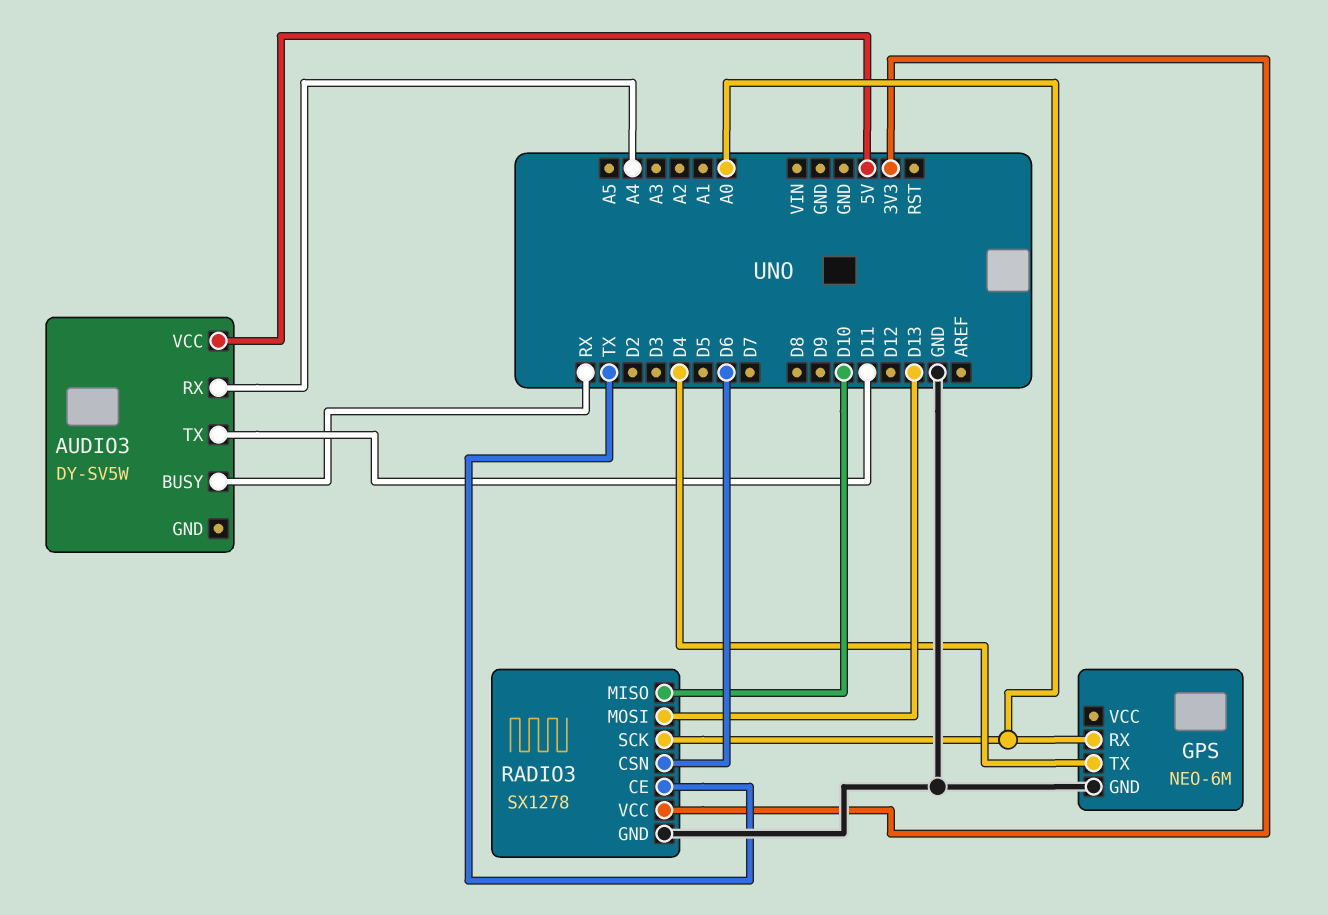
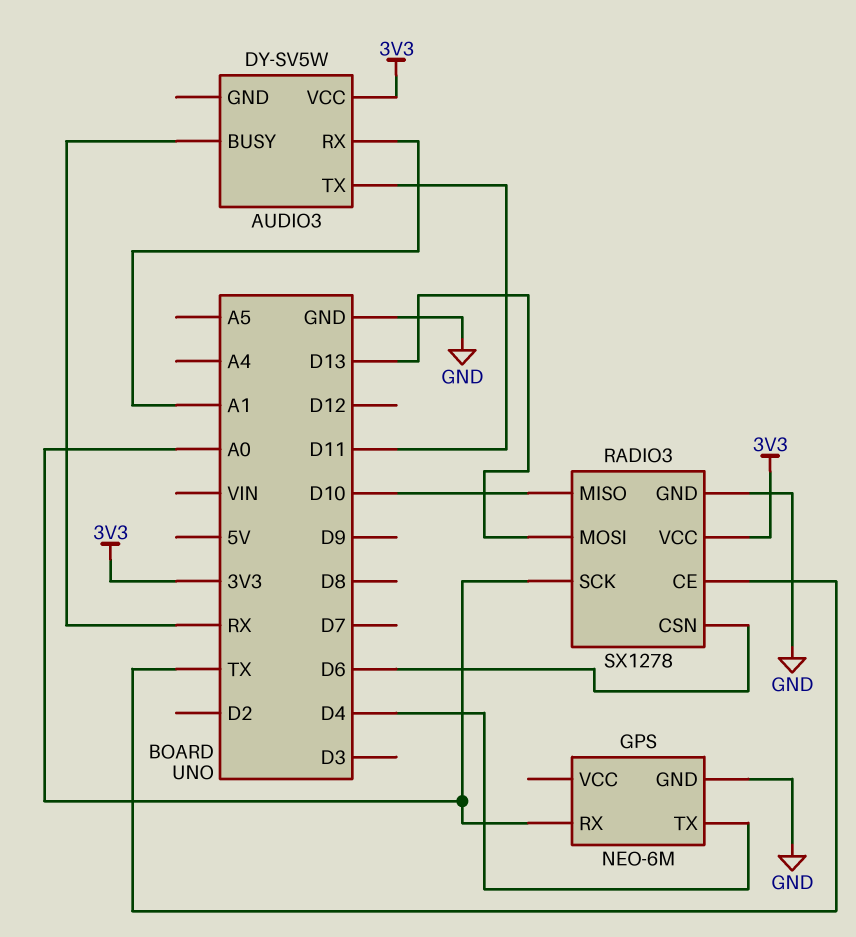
AUDIO3 pin RX: A4 -> A1
AUDIO3 pin VCC: 5V -> 3V3

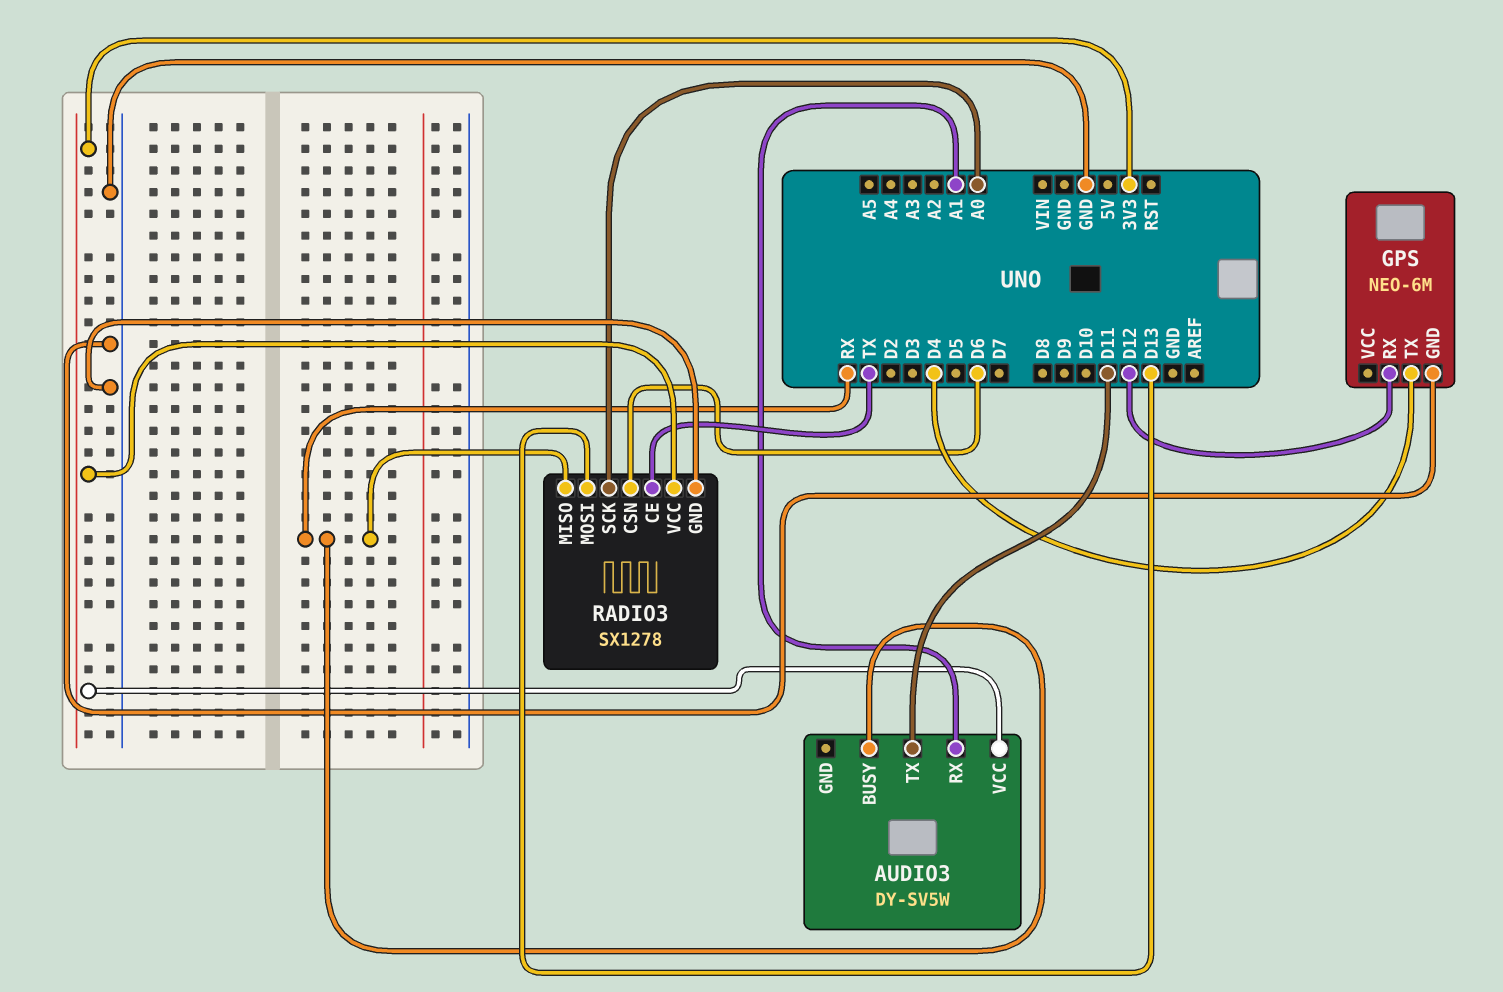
GPS pin RX: A0 -> D12
RADIO3 pin MISO: D10 -> RX

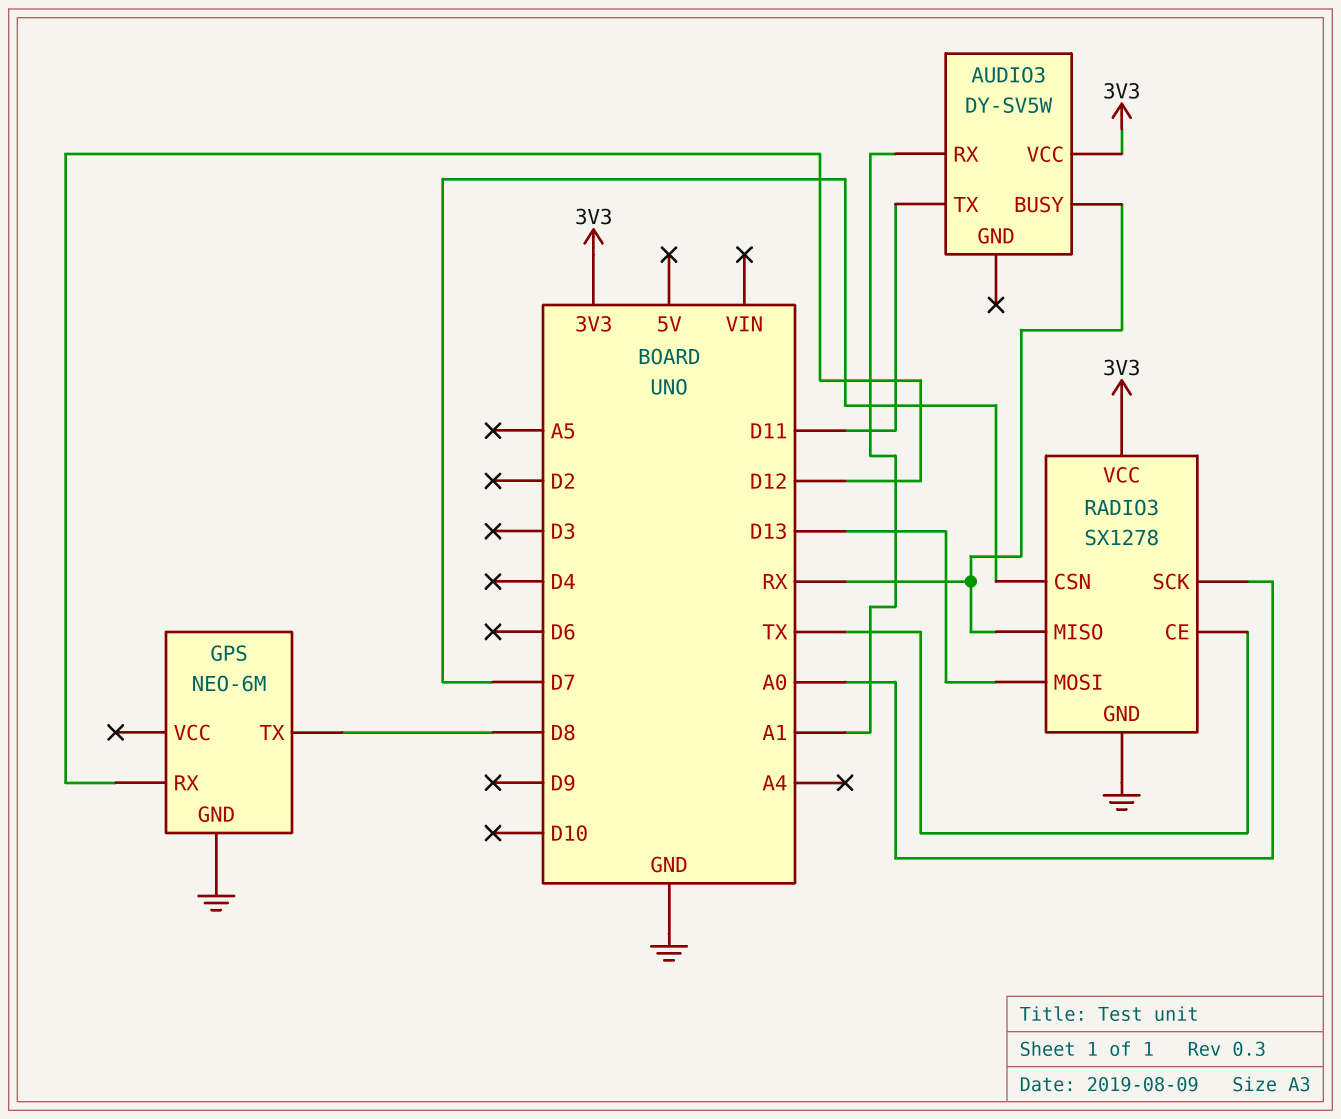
GPS pin TX: D4 -> D8
RADIO3 pin CSN: D6 -> D7

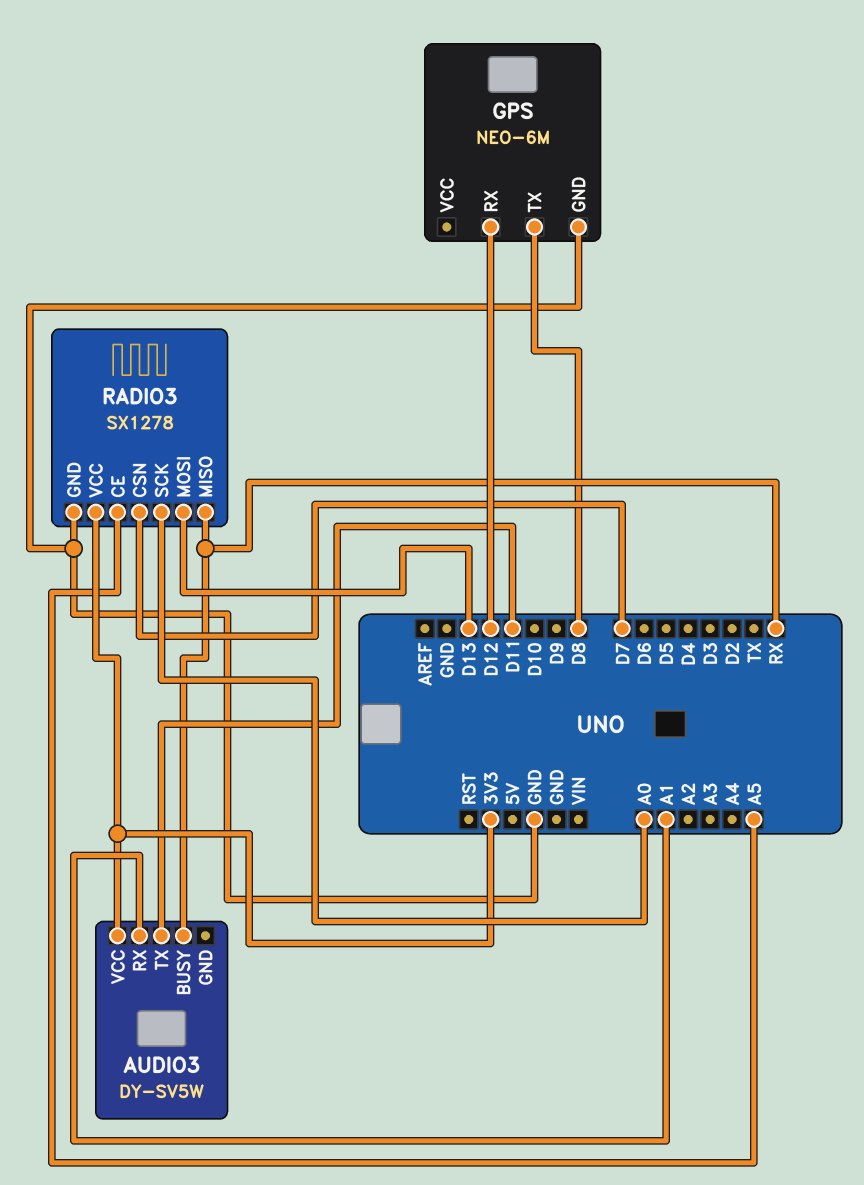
RADIO3 pin CE: TX -> A5

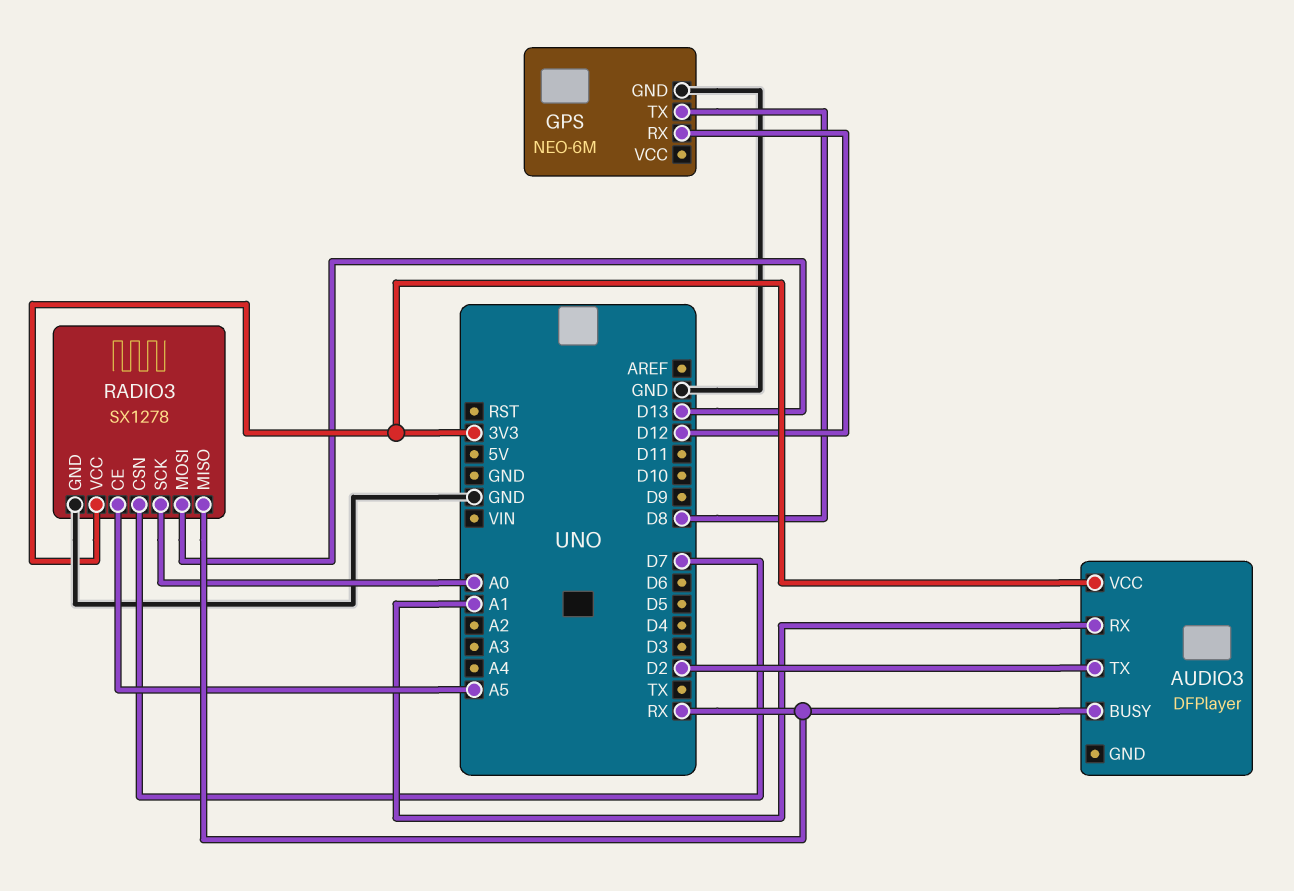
AUDIO3: DY-SV5W -> DFPlayer
AUDIO3 pin TX: D11 -> D2

